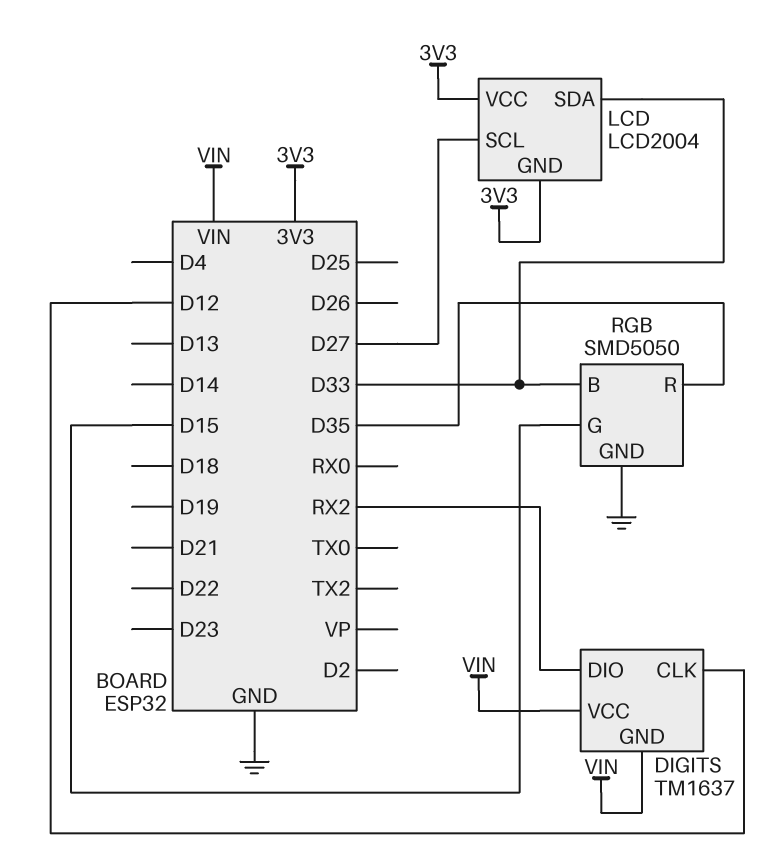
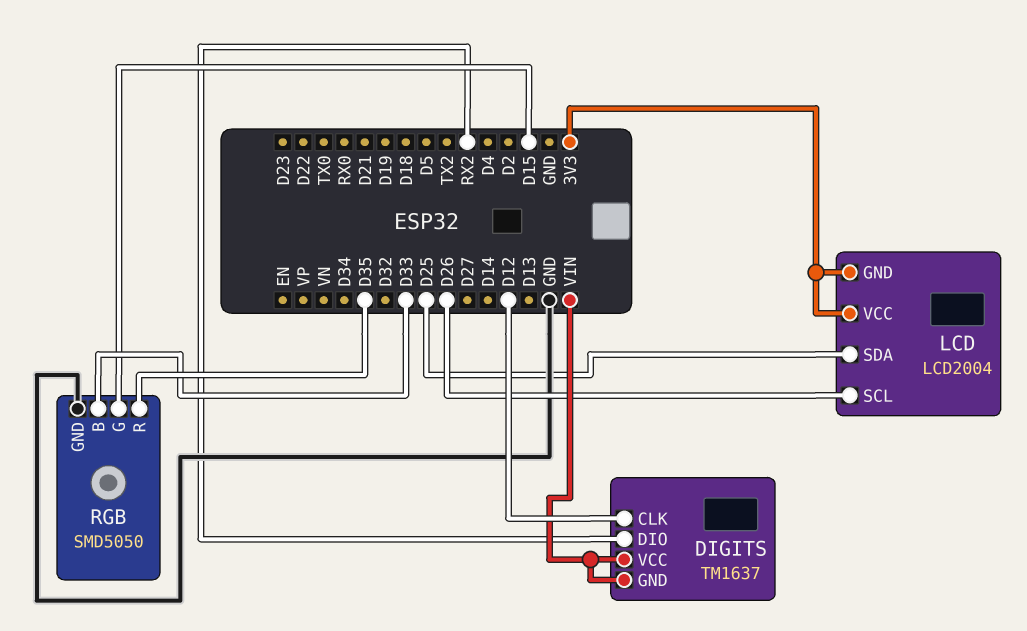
LCD pin SCL: D27 -> D26
LCD pin SDA: D33 -> D25

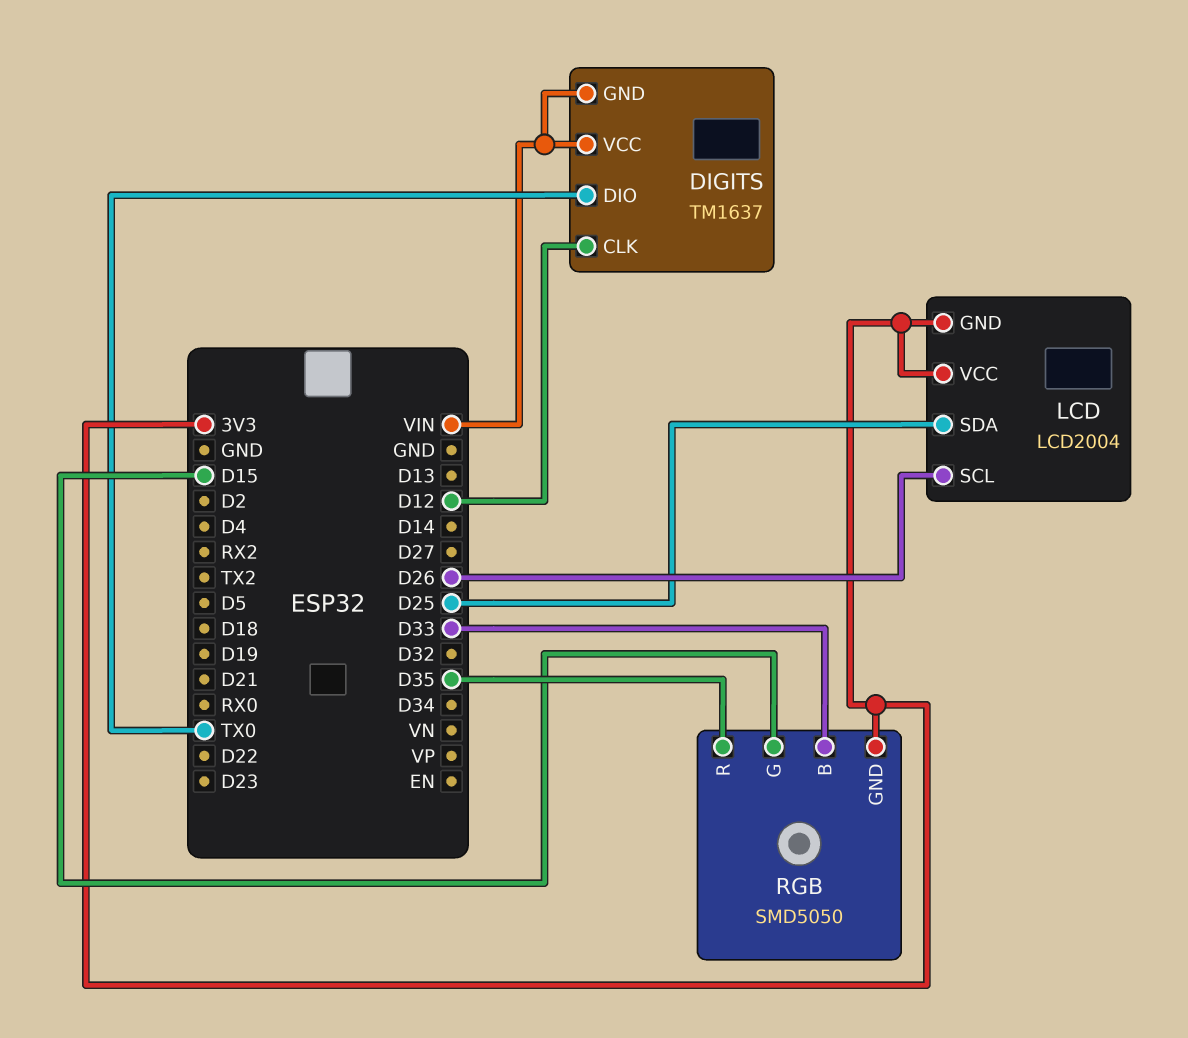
DIGITS pin DIO: RX2 -> TX0
RGB pin GND: GND -> 3V3

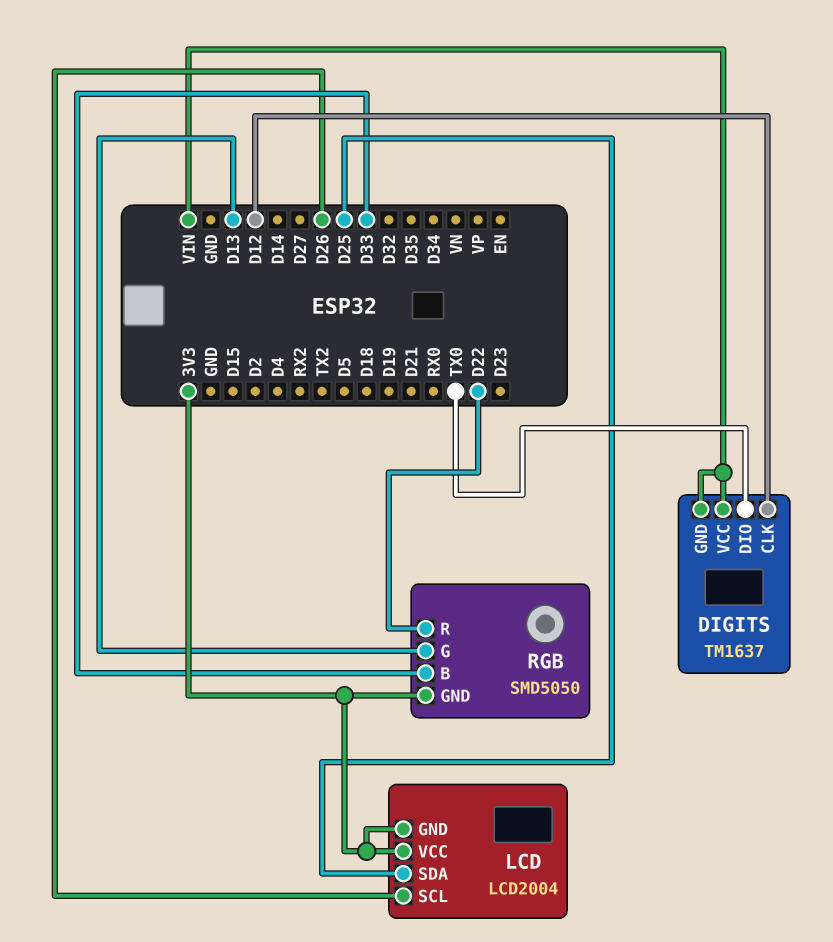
RGB pin G: D15 -> D13
RGB pin R: D35 -> D22

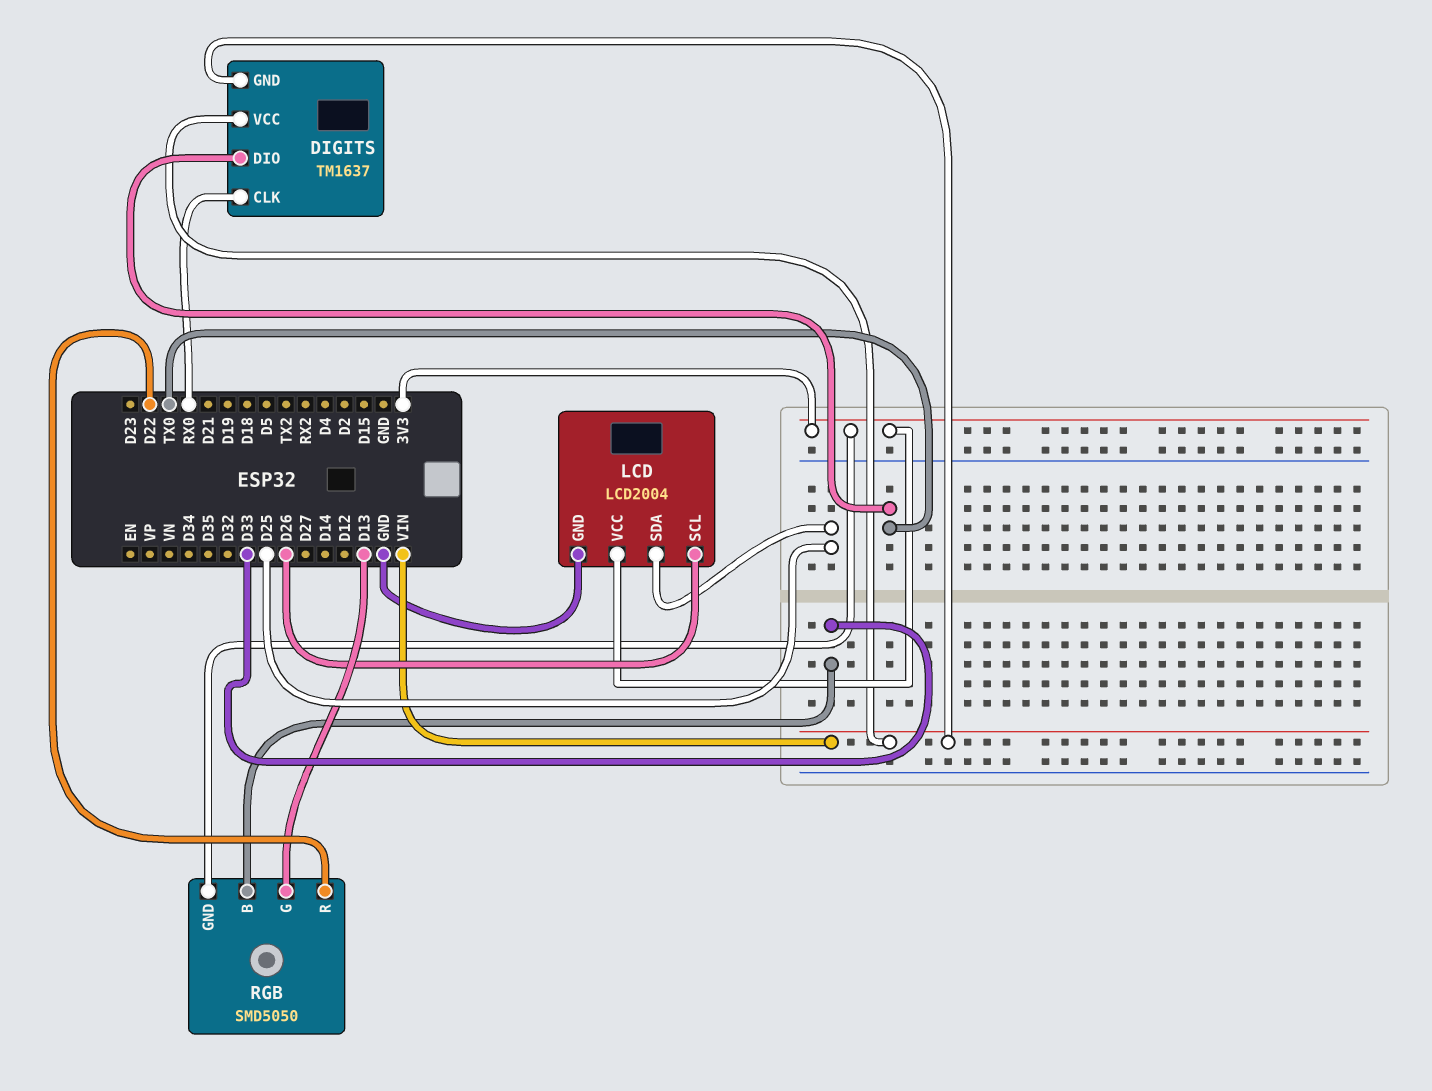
DIGITS pin CLK: D12 -> RX0
LCD pin GND: 3V3 -> GND

